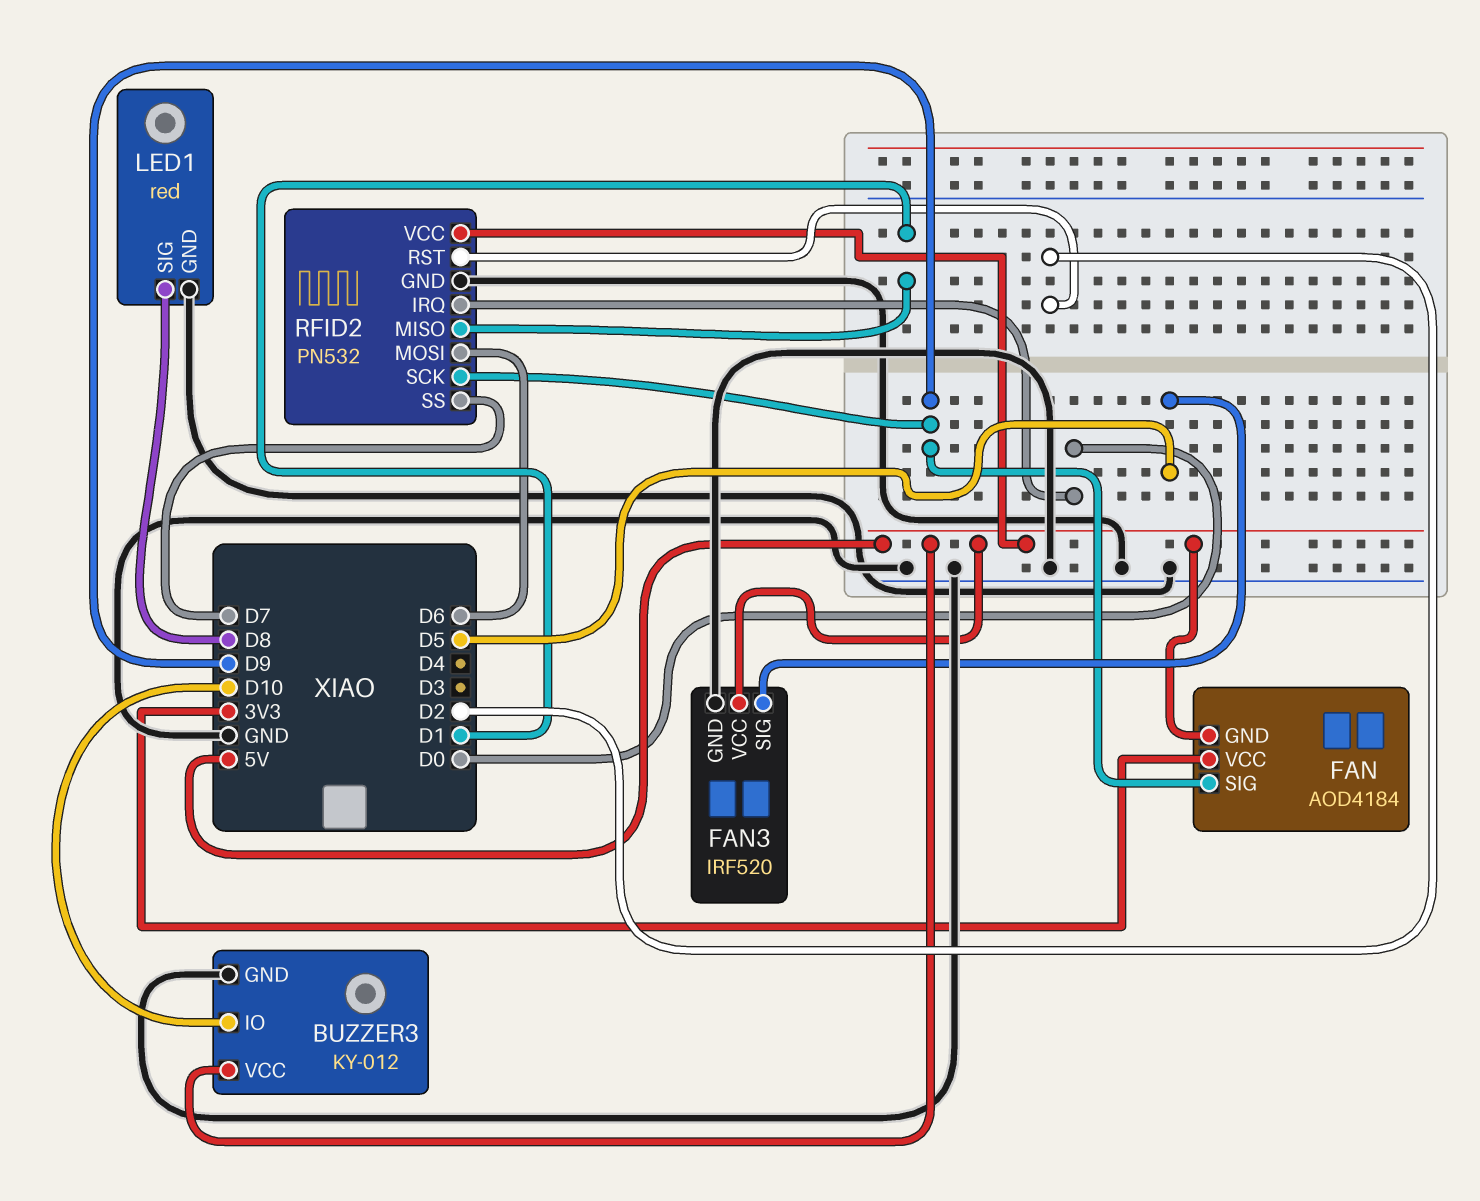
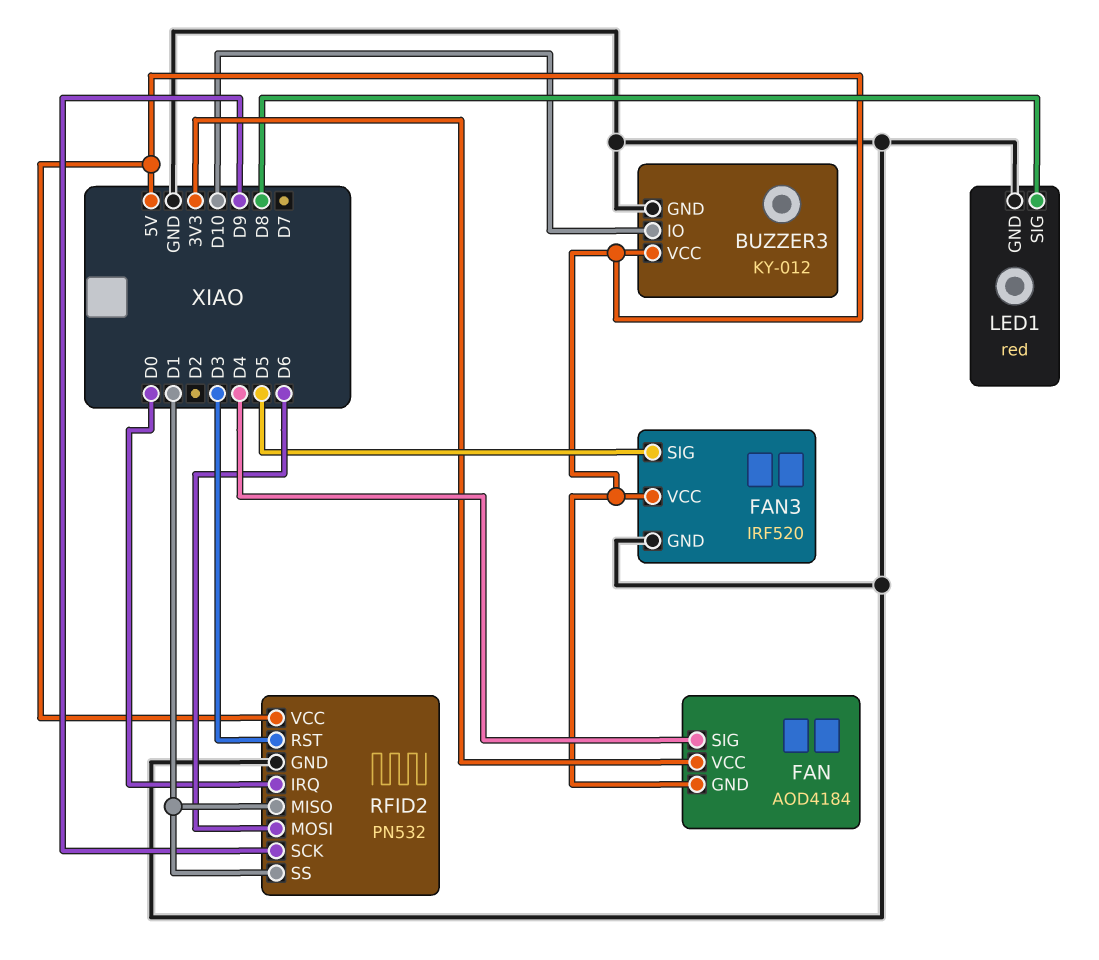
FAN pin SIG: D9 -> D4
RFID2 pin RST: D2 -> D3
RFID2 pin SS: D7 -> D1

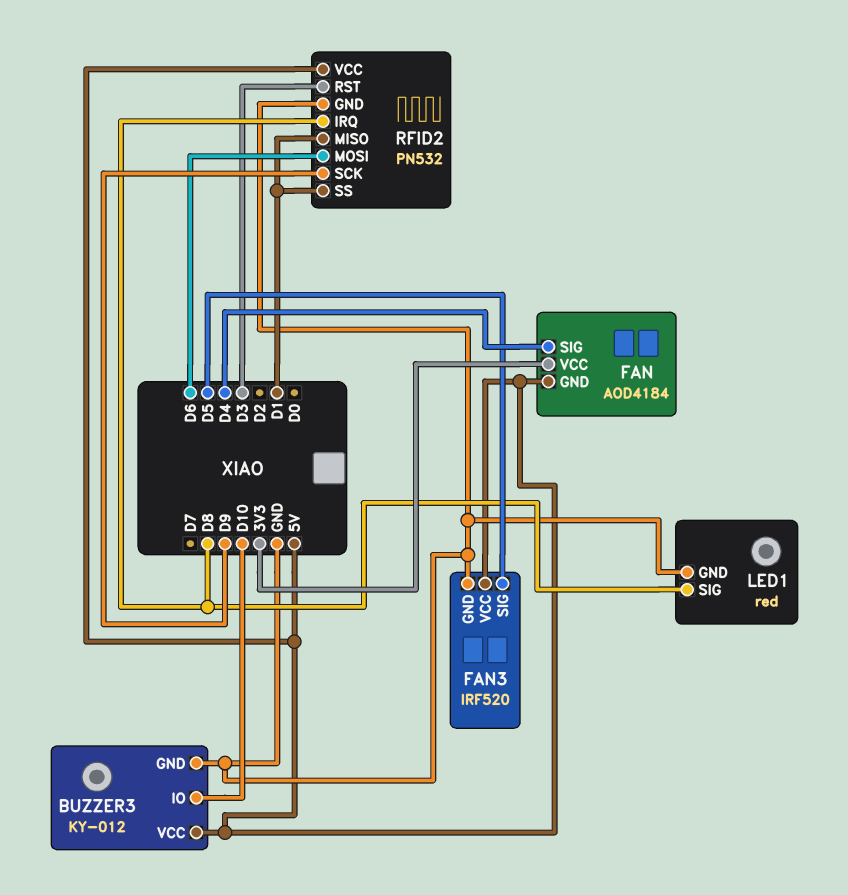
RFID2 pin IRQ: D0 -> D8

